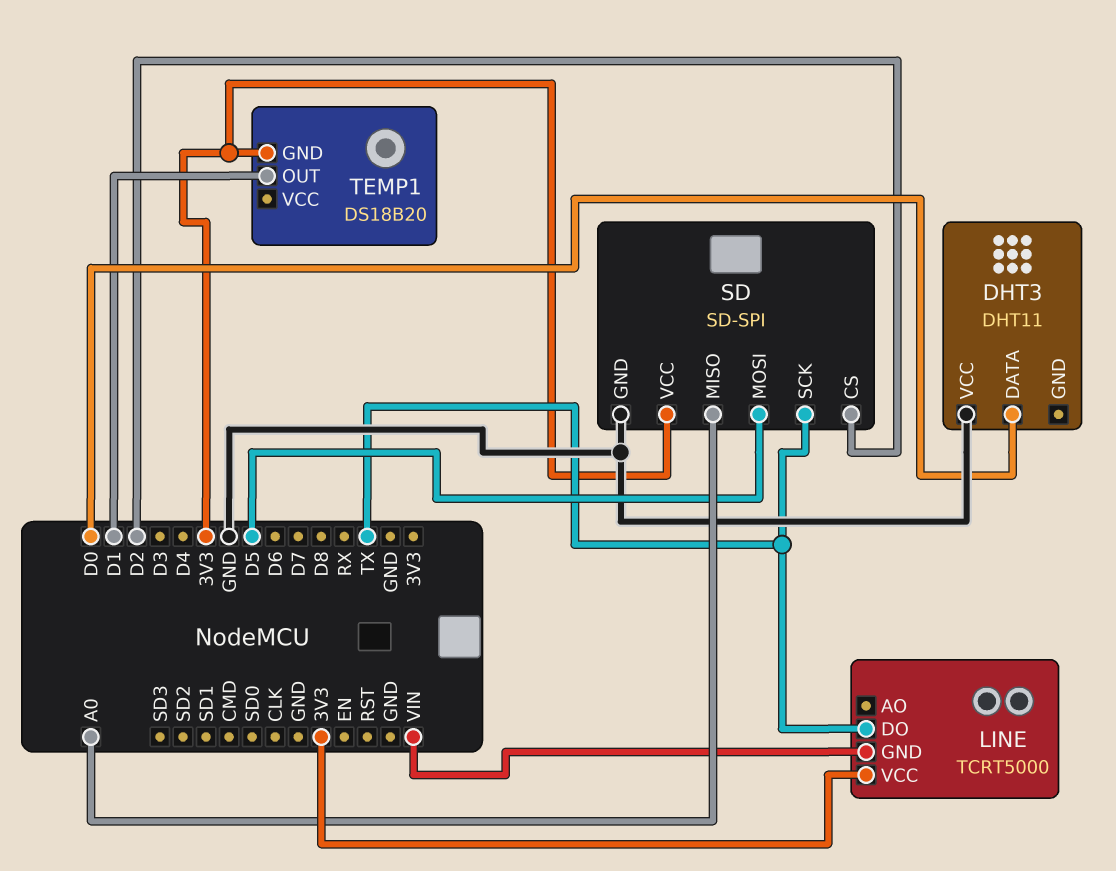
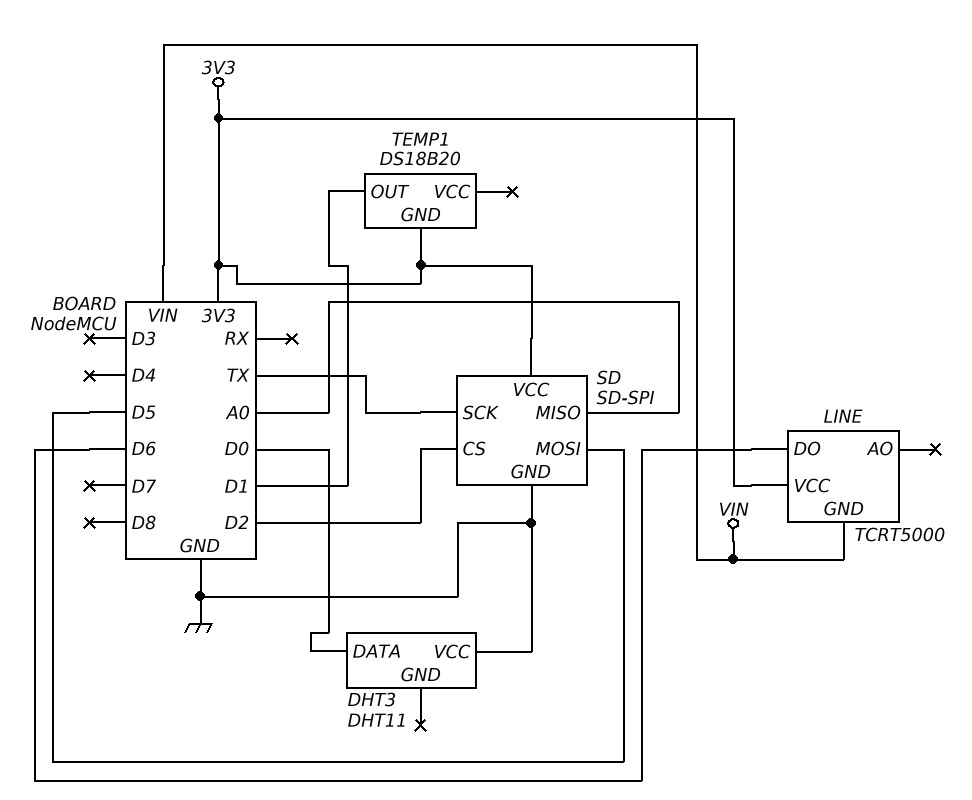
LINE pin DO: TX -> D6

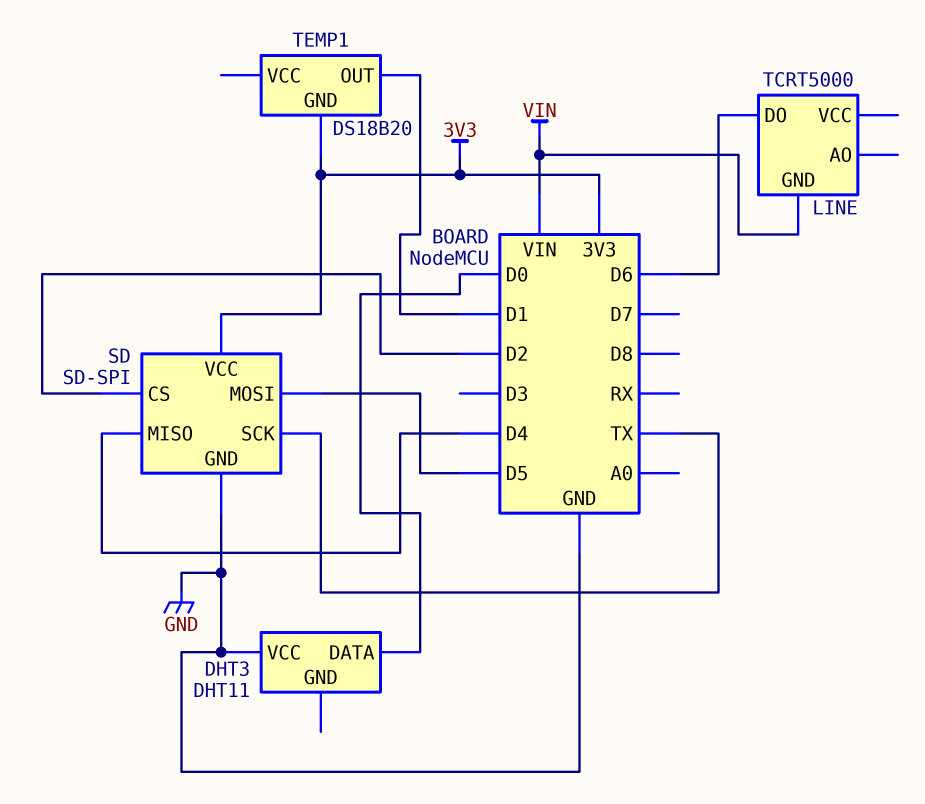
LINE pin VCC: 3V3 -> none
SD pin MISO: A0 -> D4

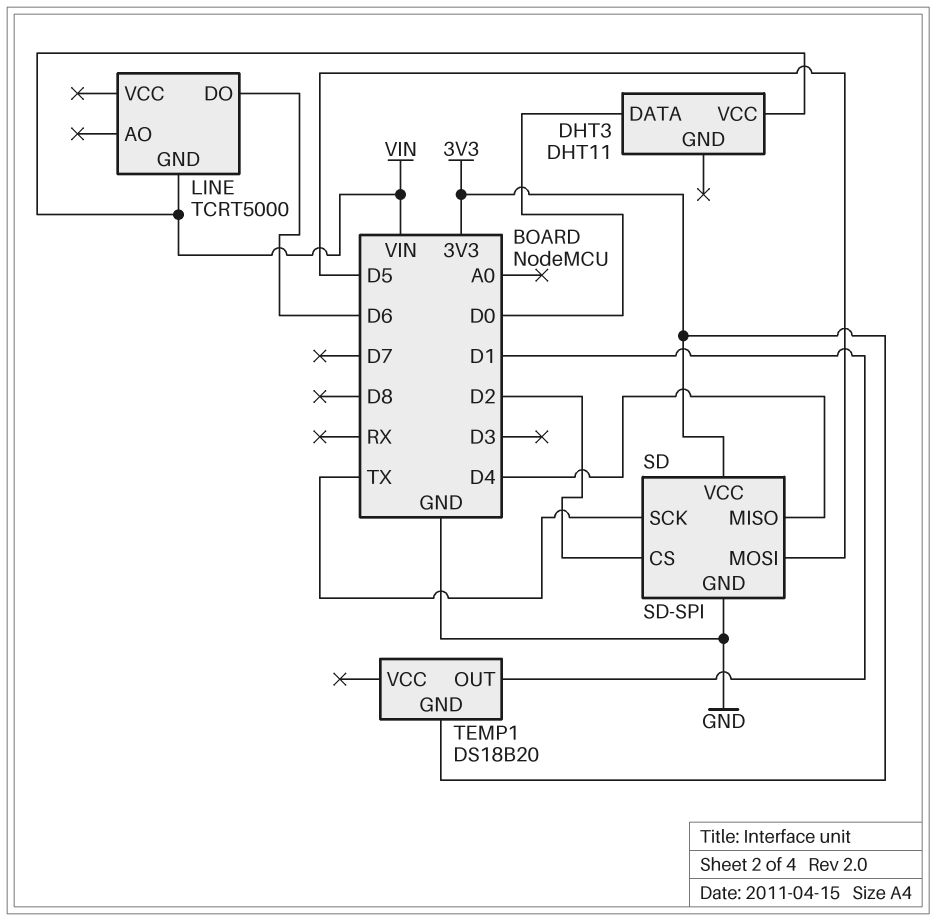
DHT3 pin VCC: GND -> VIN

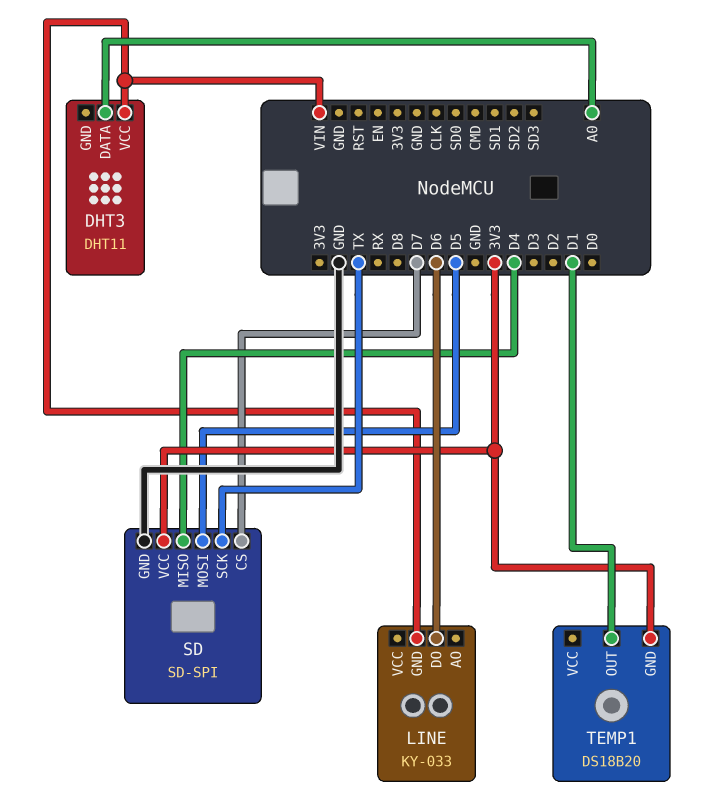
DHT3 pin DATA: D0 -> A0
LINE: TCRT5000 -> KY-033
SD pin CS: D2 -> D7

